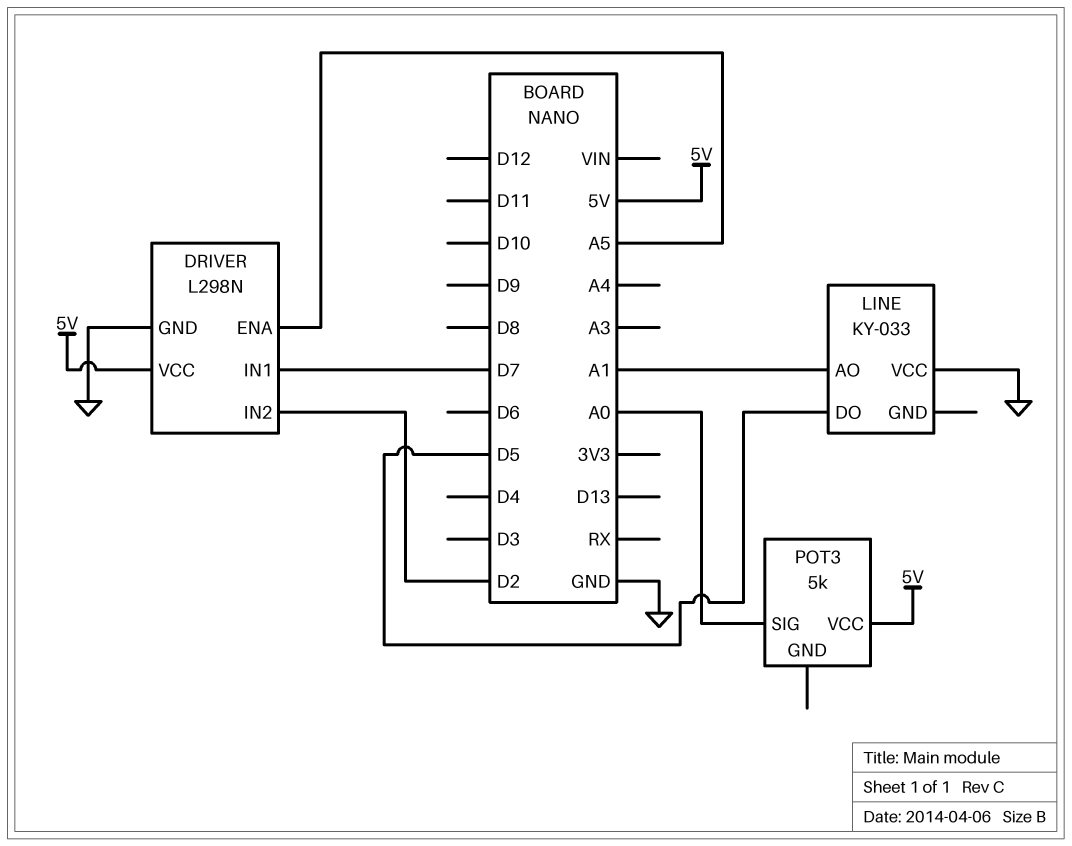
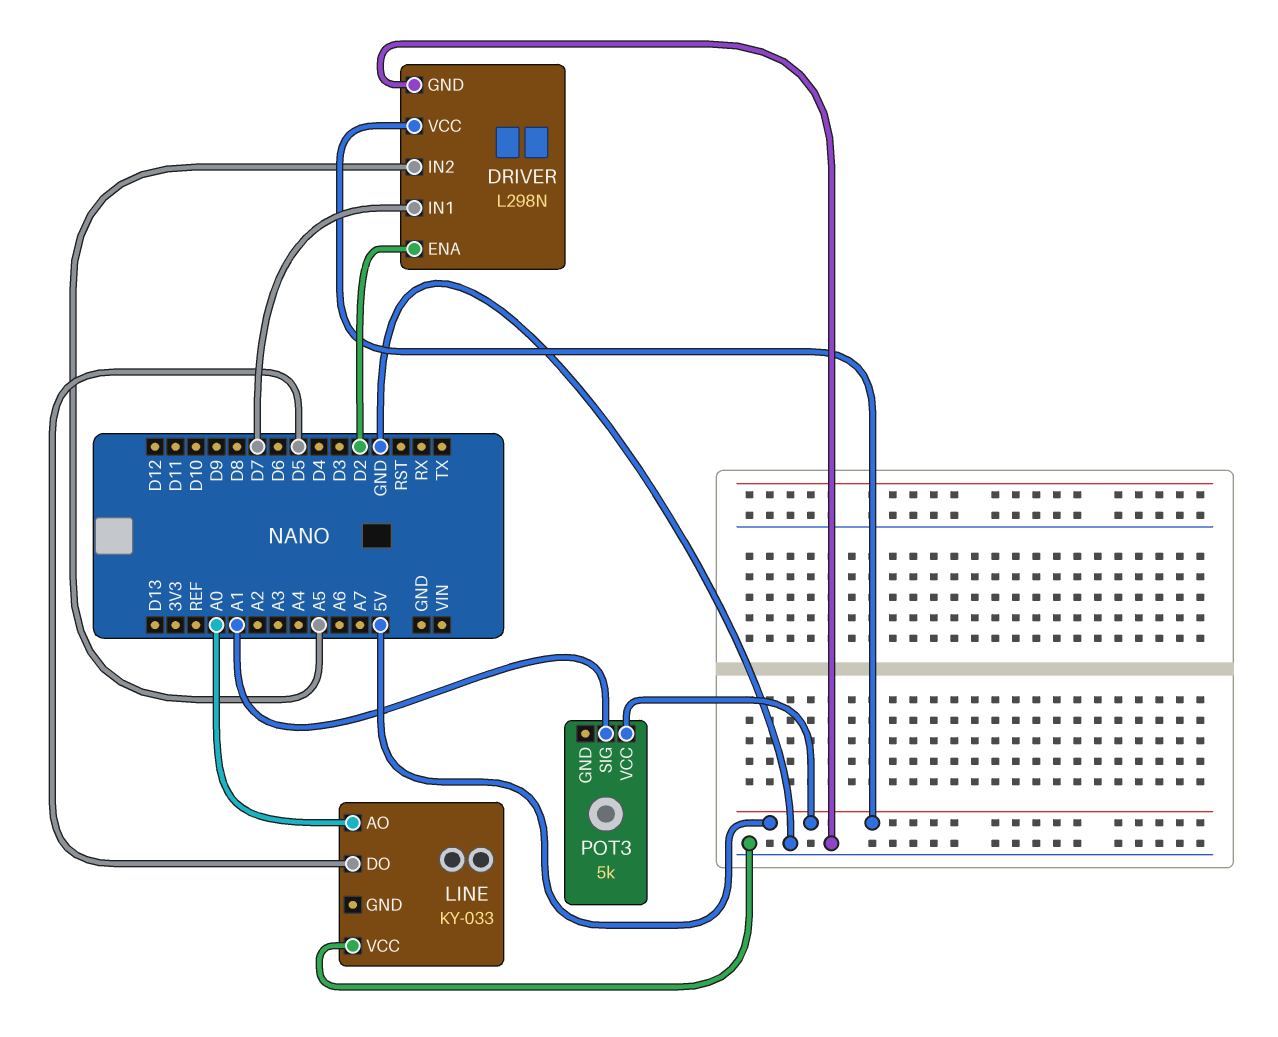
DRIVER pin ENA: A5 -> D2
DRIVER pin IN2: D2 -> A5
LINE pin AO: A1 -> A0
POT3 pin SIG: A0 -> A1

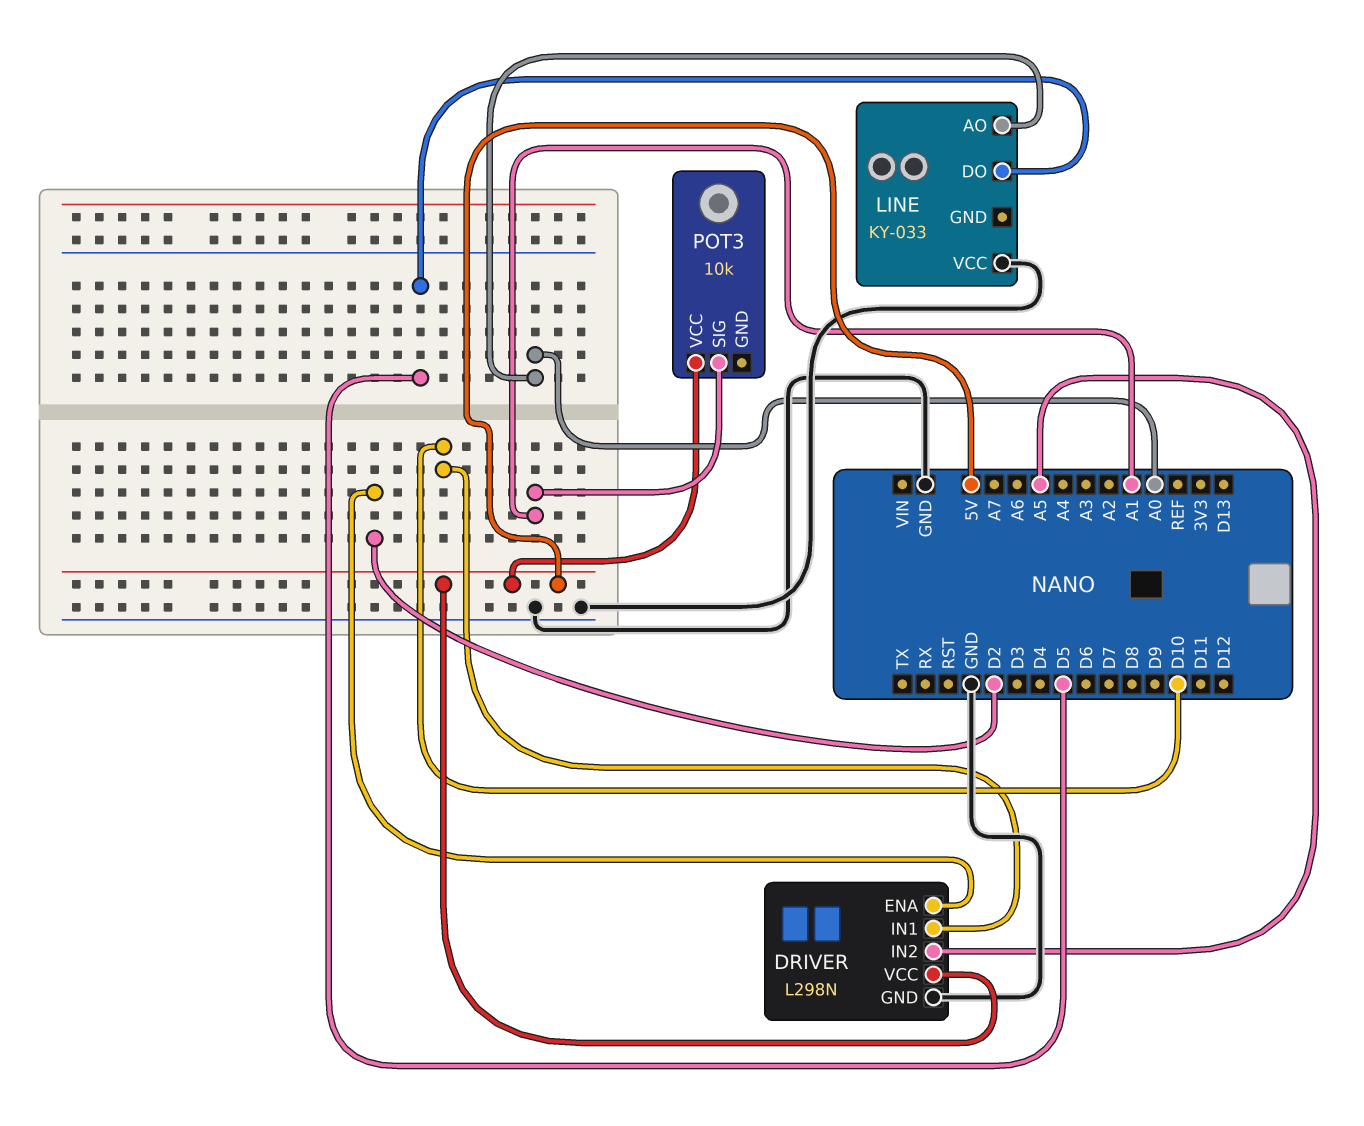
DRIVER pin IN1: D7 -> D10
POT3: 5k -> 10k

